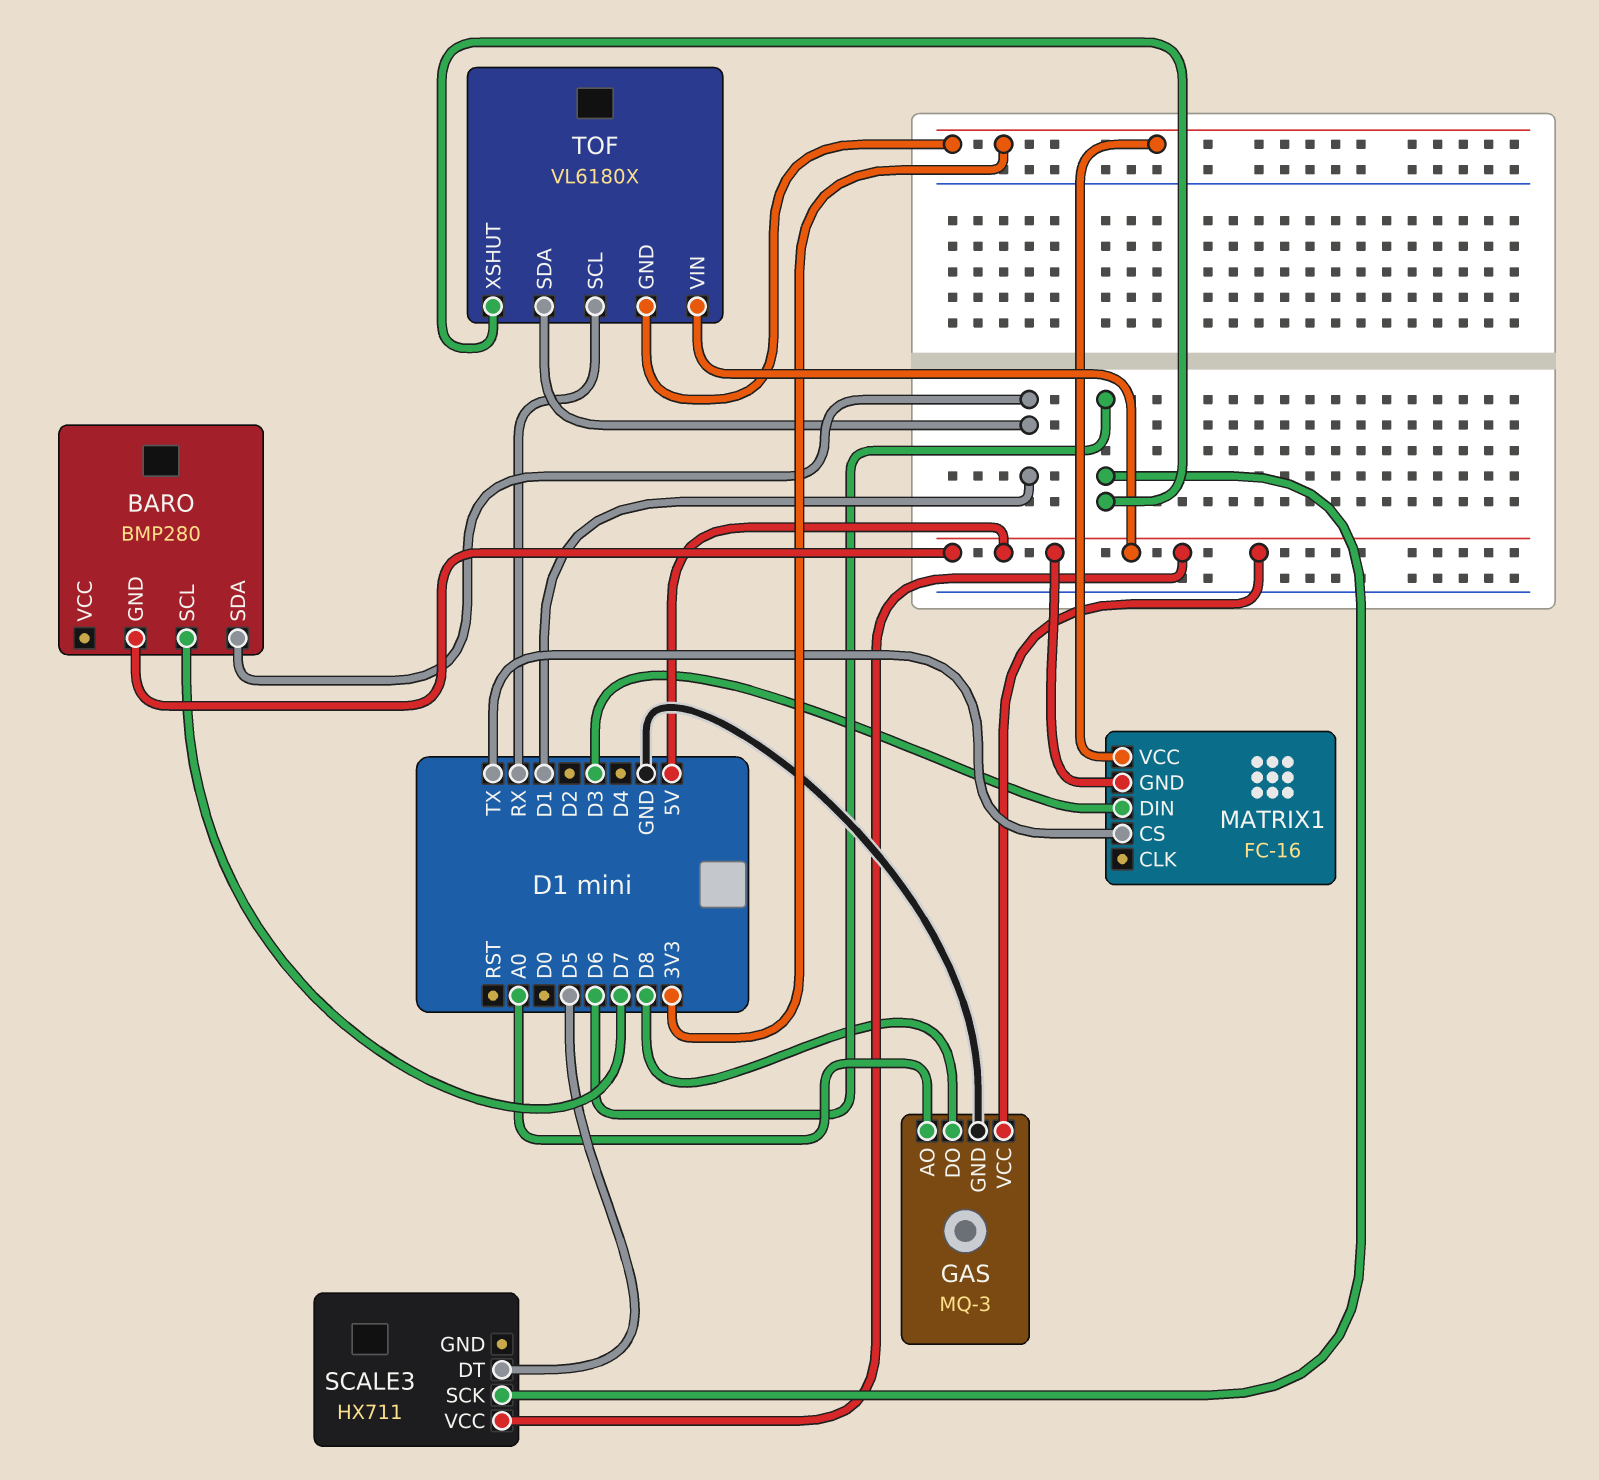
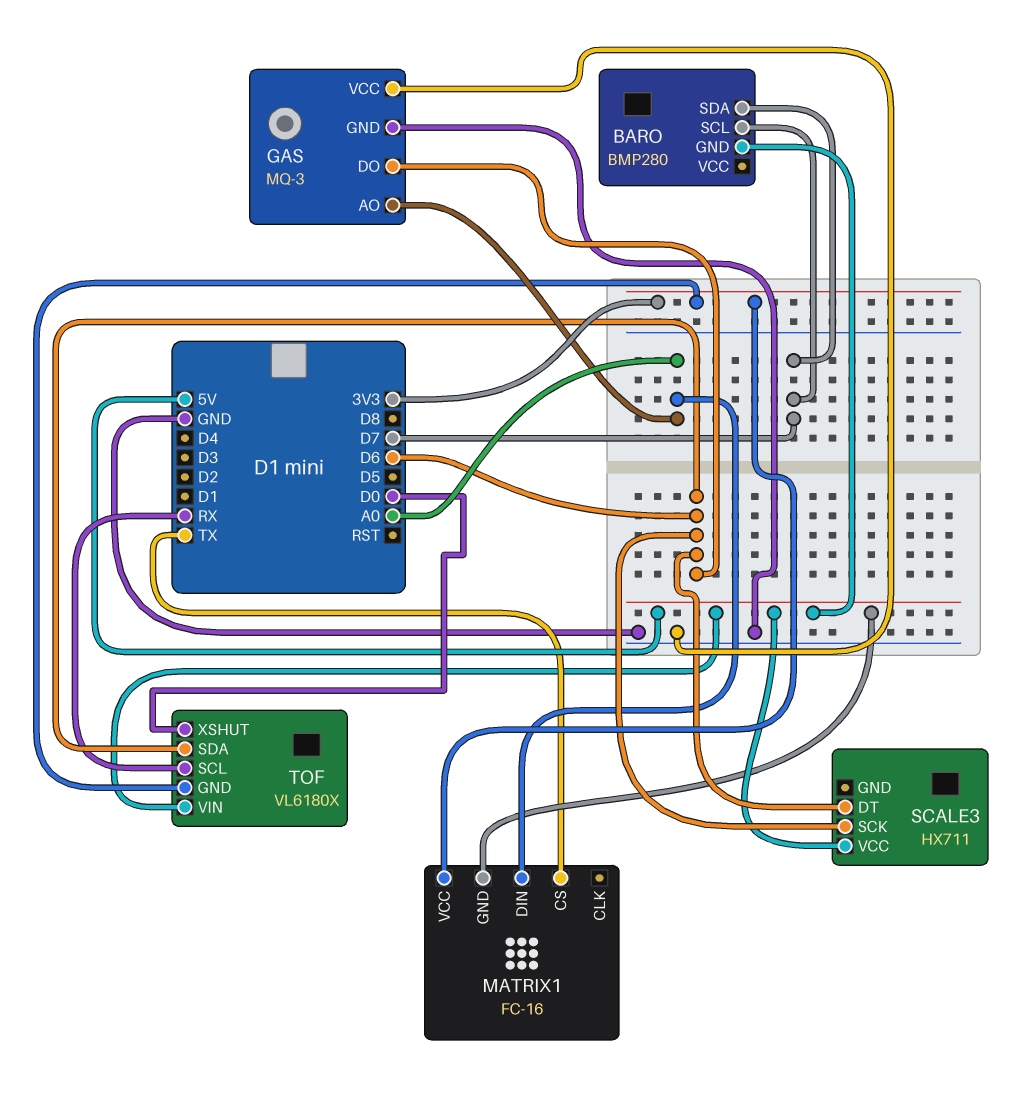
BARO pin SDA: D1 -> D7
GAS pin DO: D8 -> D6
GAS pin VCC: 5V -> GND
MATRIX1 pin DIN: D3 -> A0
SCALE3 pin DT: D5 -> D6
TOF pin SDA: D1 -> D6
TOF pin XSHUT: D6 -> D0

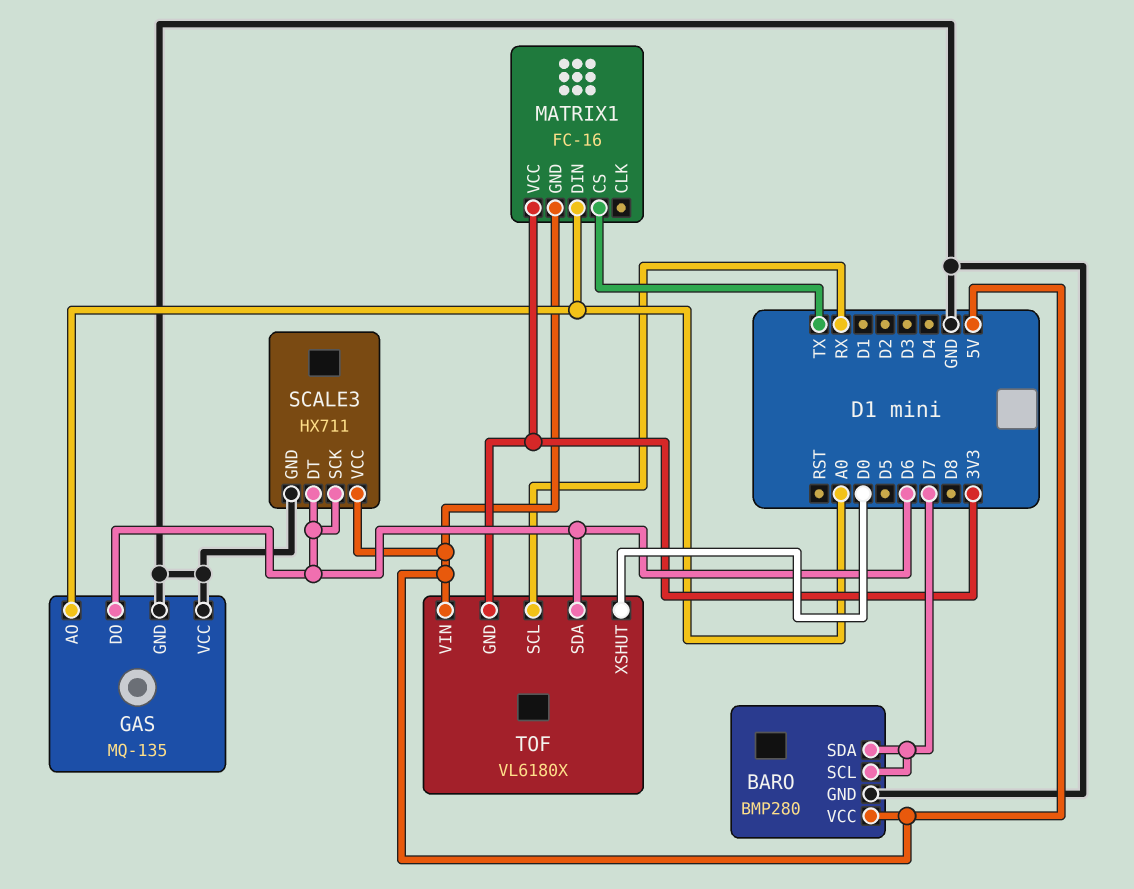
BARO pin GND: 5V -> GND
BARO pin VCC: none -> 5V
GAS: MQ-3 -> MQ-135
SCALE3 pin GND: none -> GND

